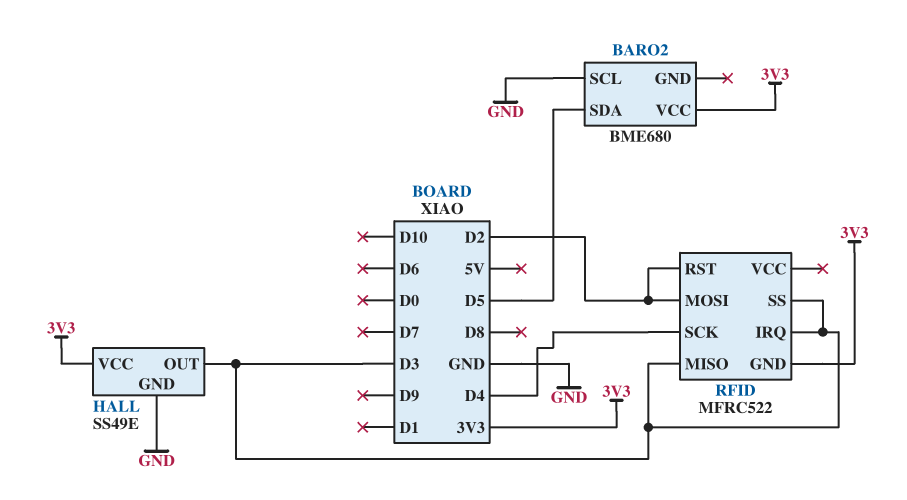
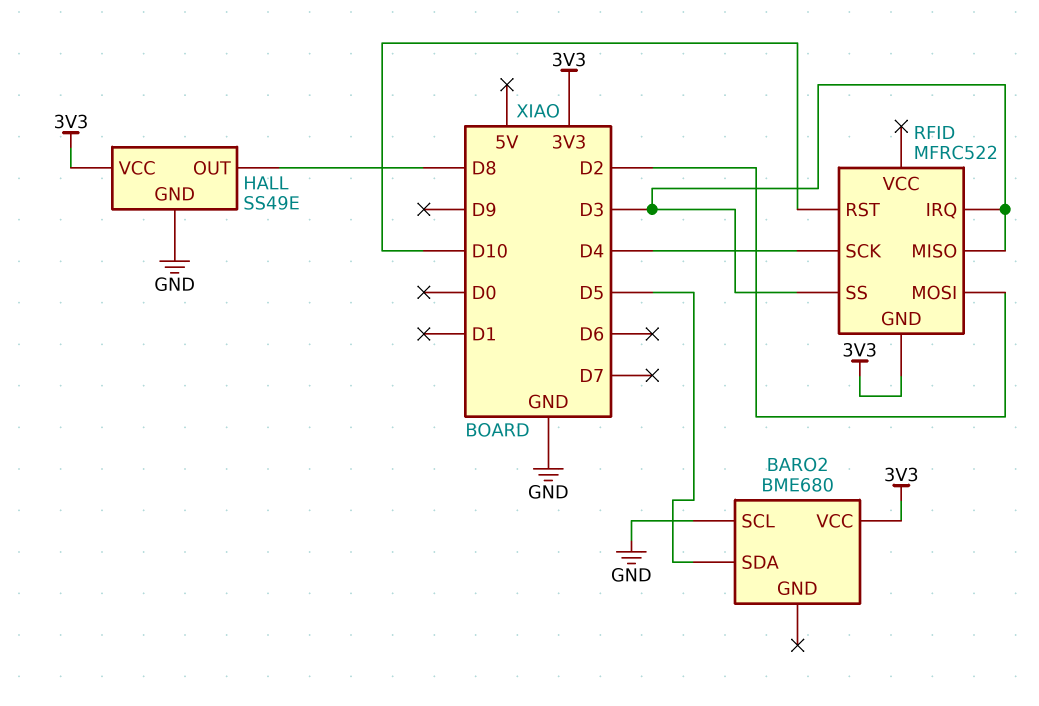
HALL pin OUT: D3 -> D8
RFID pin RST: D2 -> D10

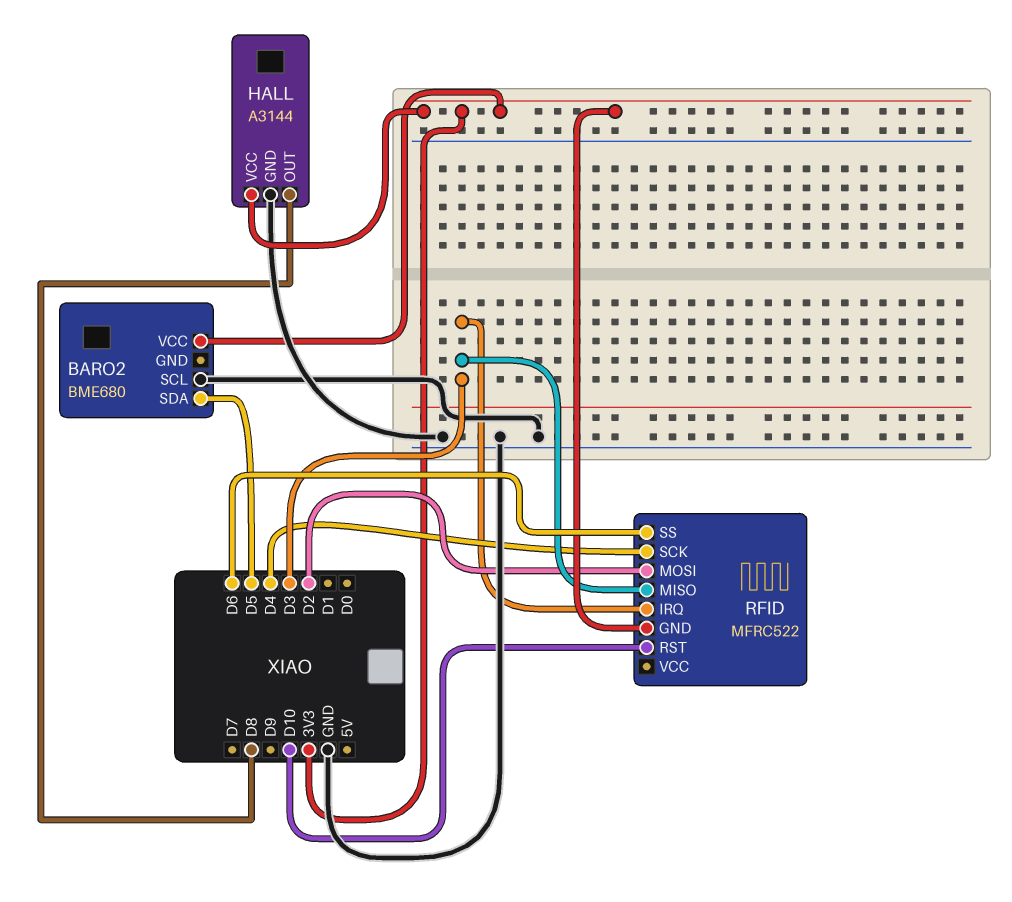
HALL: SS49E -> A3144
RFID pin SS: D3 -> D6

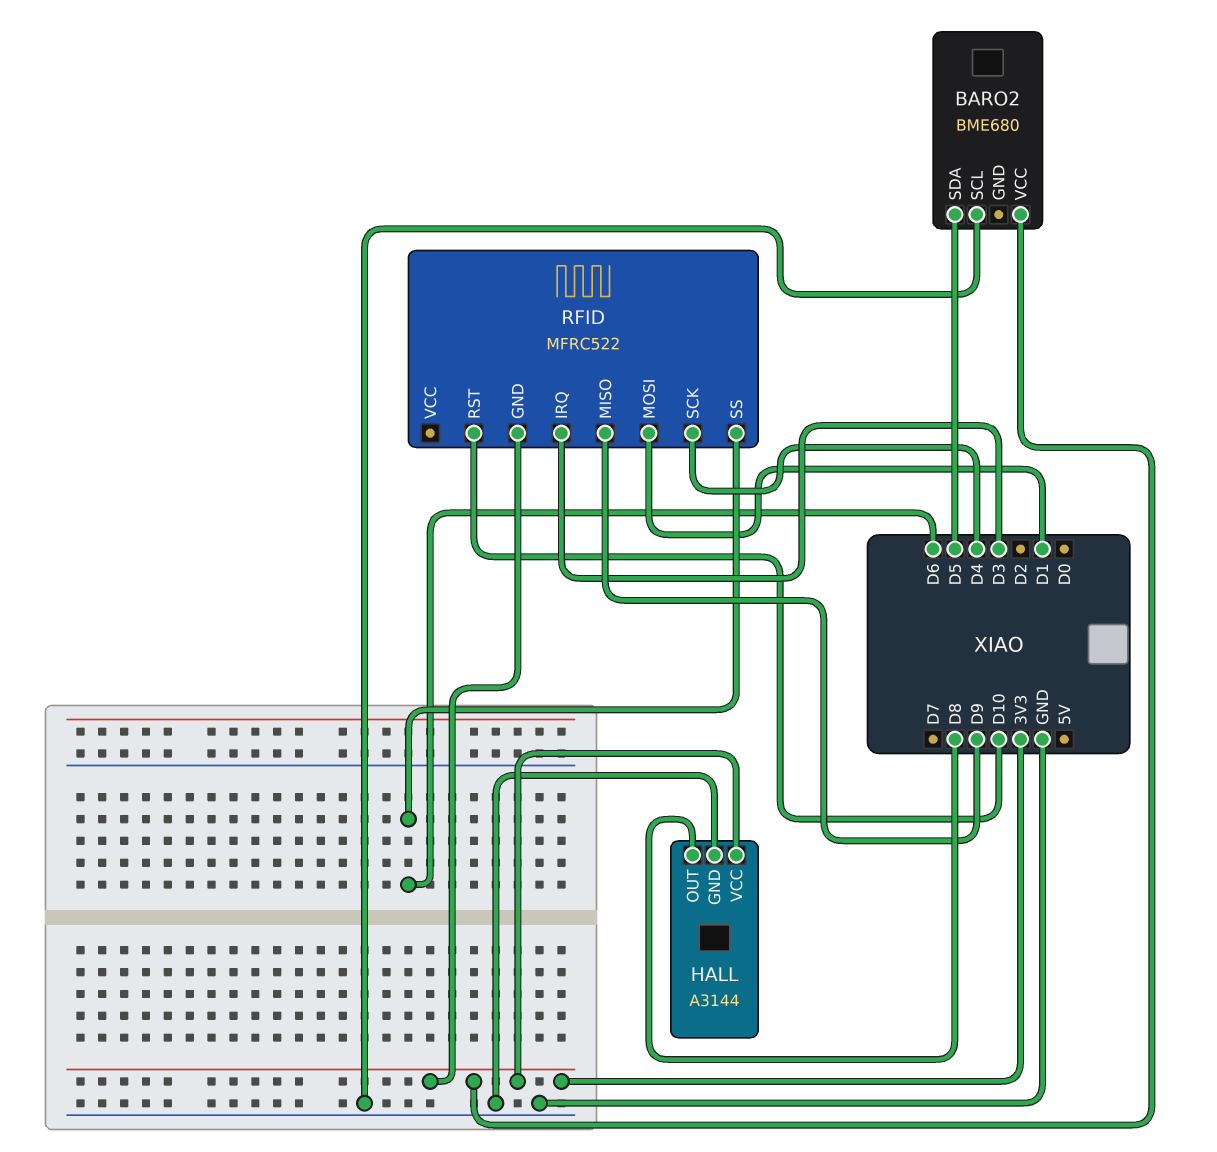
RFID pin MISO: D3 -> D9
RFID pin MOSI: D2 -> D1

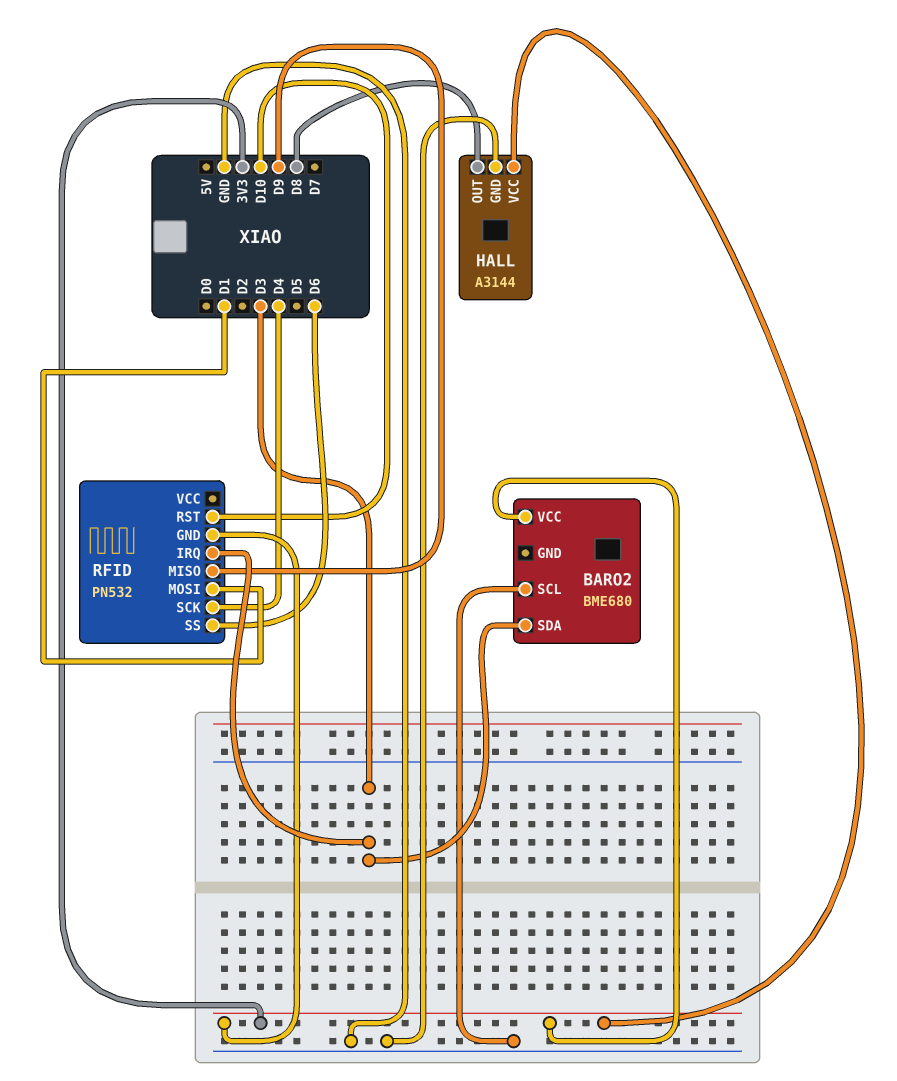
BARO2 pin SDA: D5 -> D3
RFID: MFRC522 -> PN532

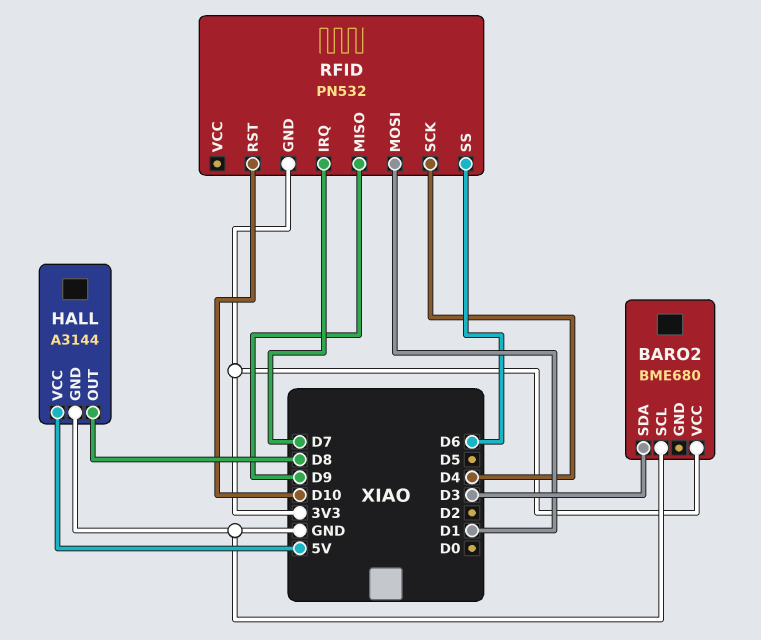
HALL pin VCC: 3V3 -> 5V
RFID pin IRQ: D3 -> D7

